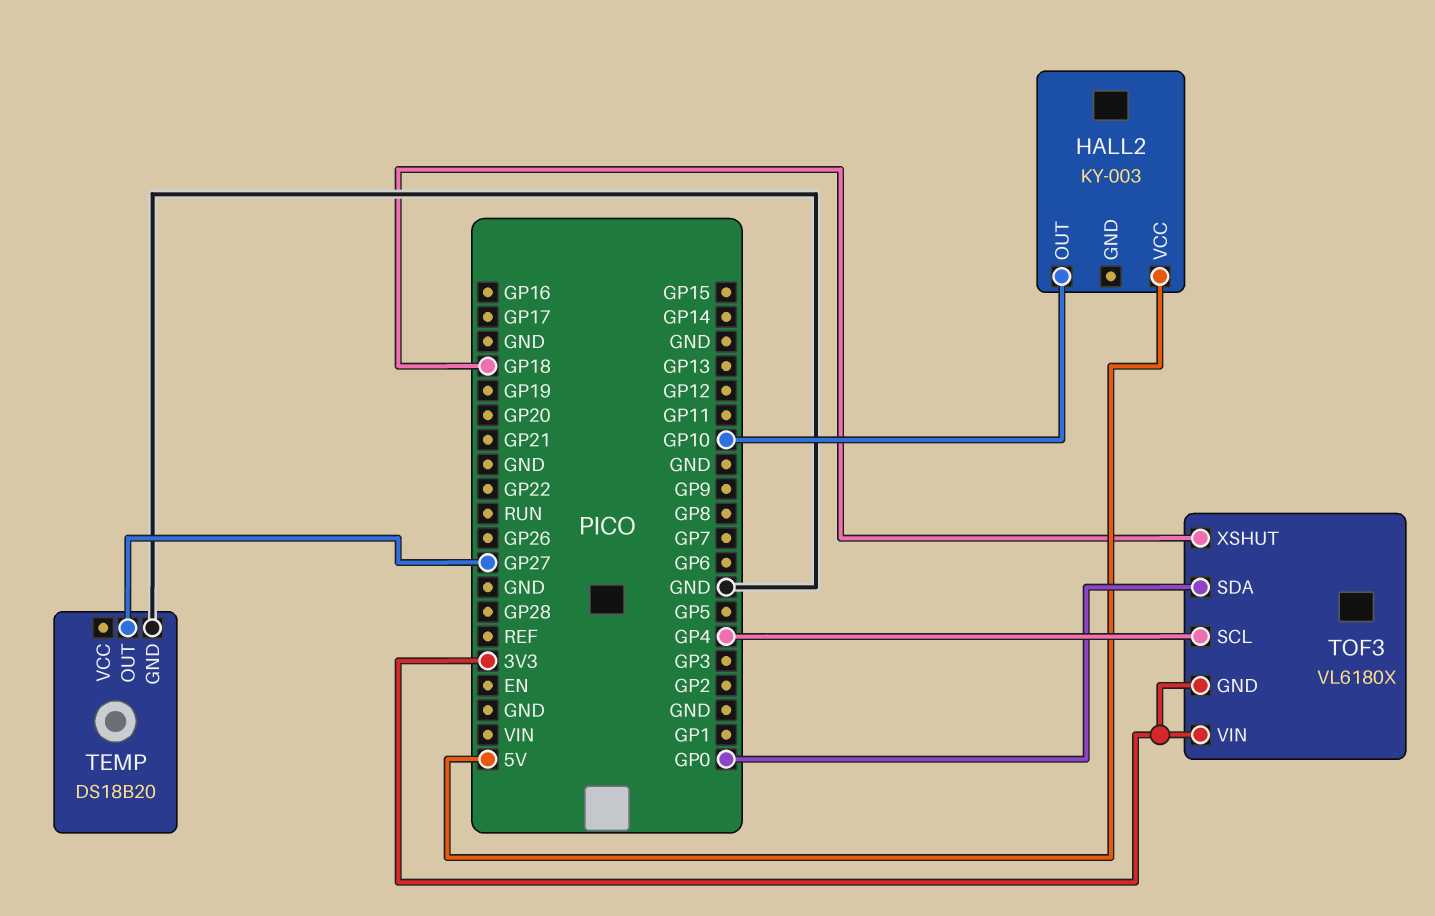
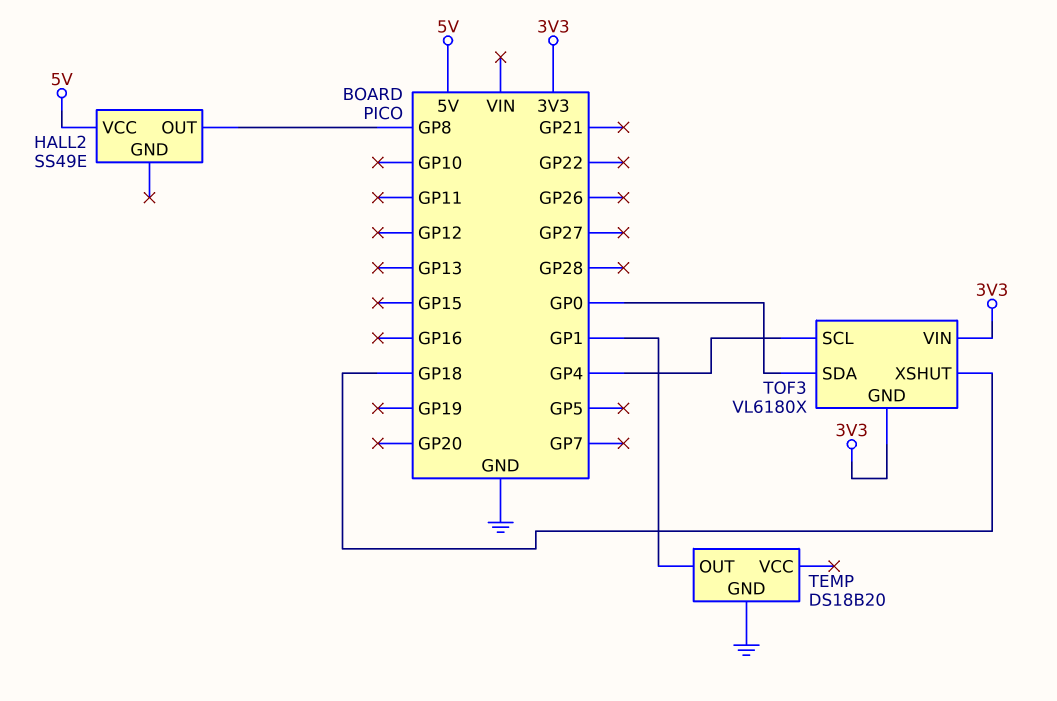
HALL2: KY-003 -> SS49E
HALL2 pin OUT: GP10 -> GP8
TEMP pin OUT: GP27 -> GP1

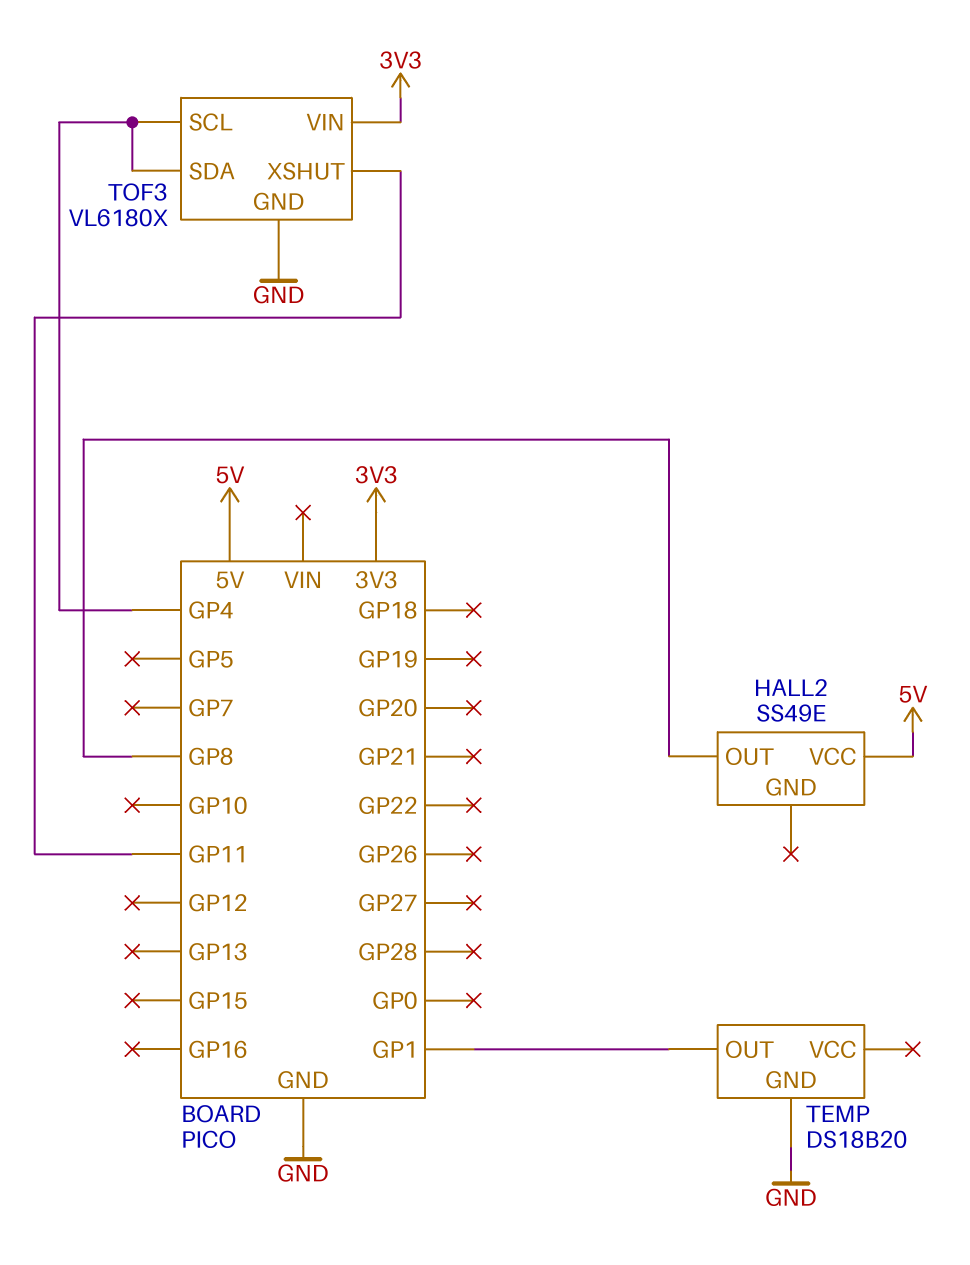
TOF3 pin GND: 3V3 -> GND
TOF3 pin SDA: GP0 -> GP4
TOF3 pin XSHUT: GP18 -> GP11

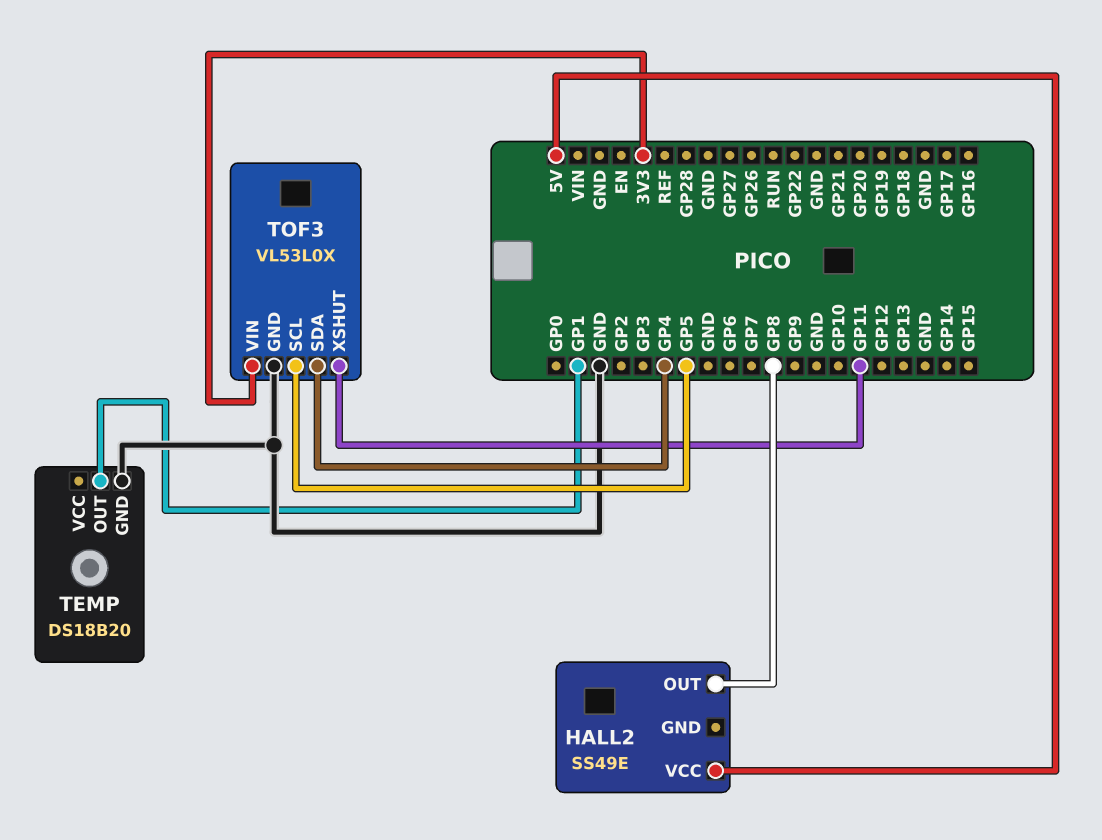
TOF3: VL6180X -> VL53L0X
TOF3 pin SCL: GP4 -> GP5

